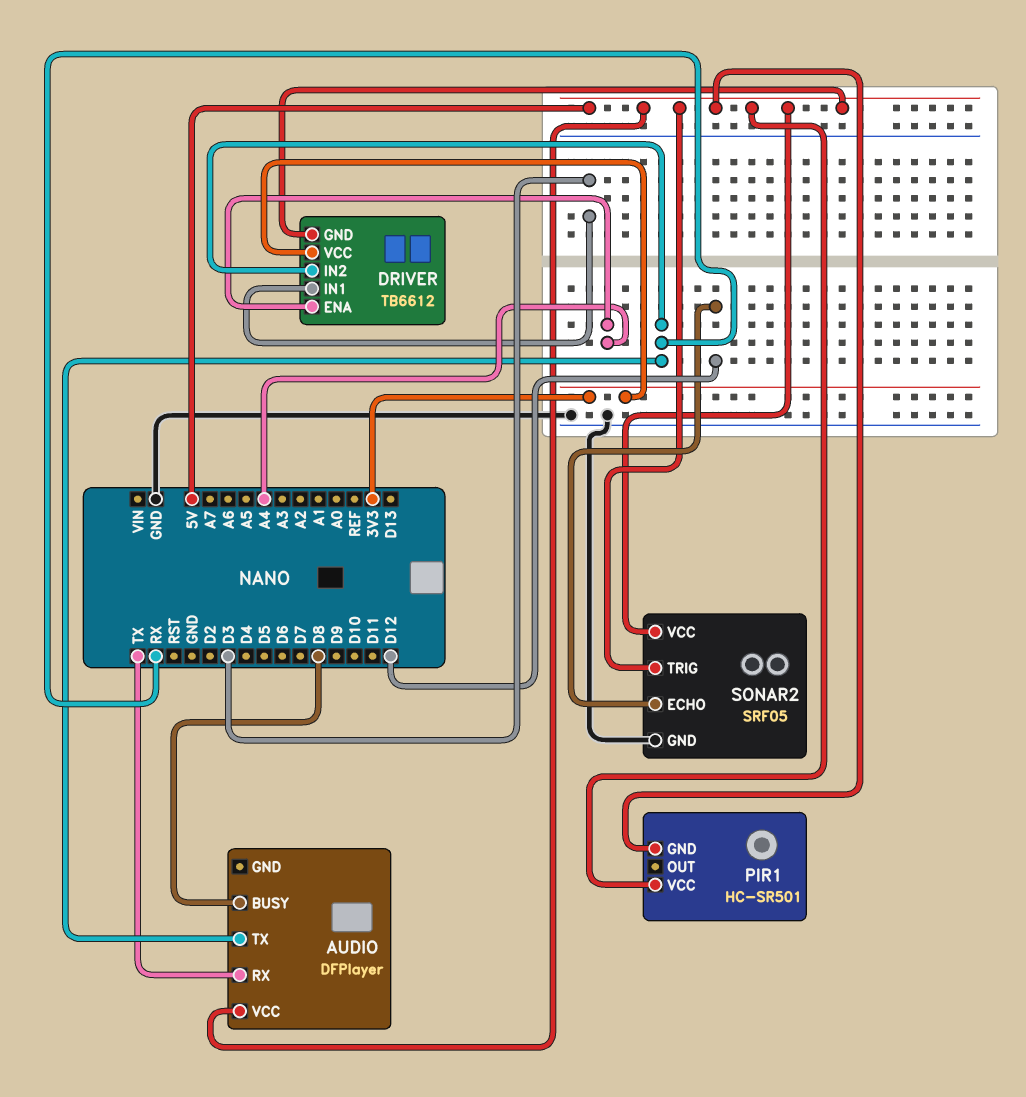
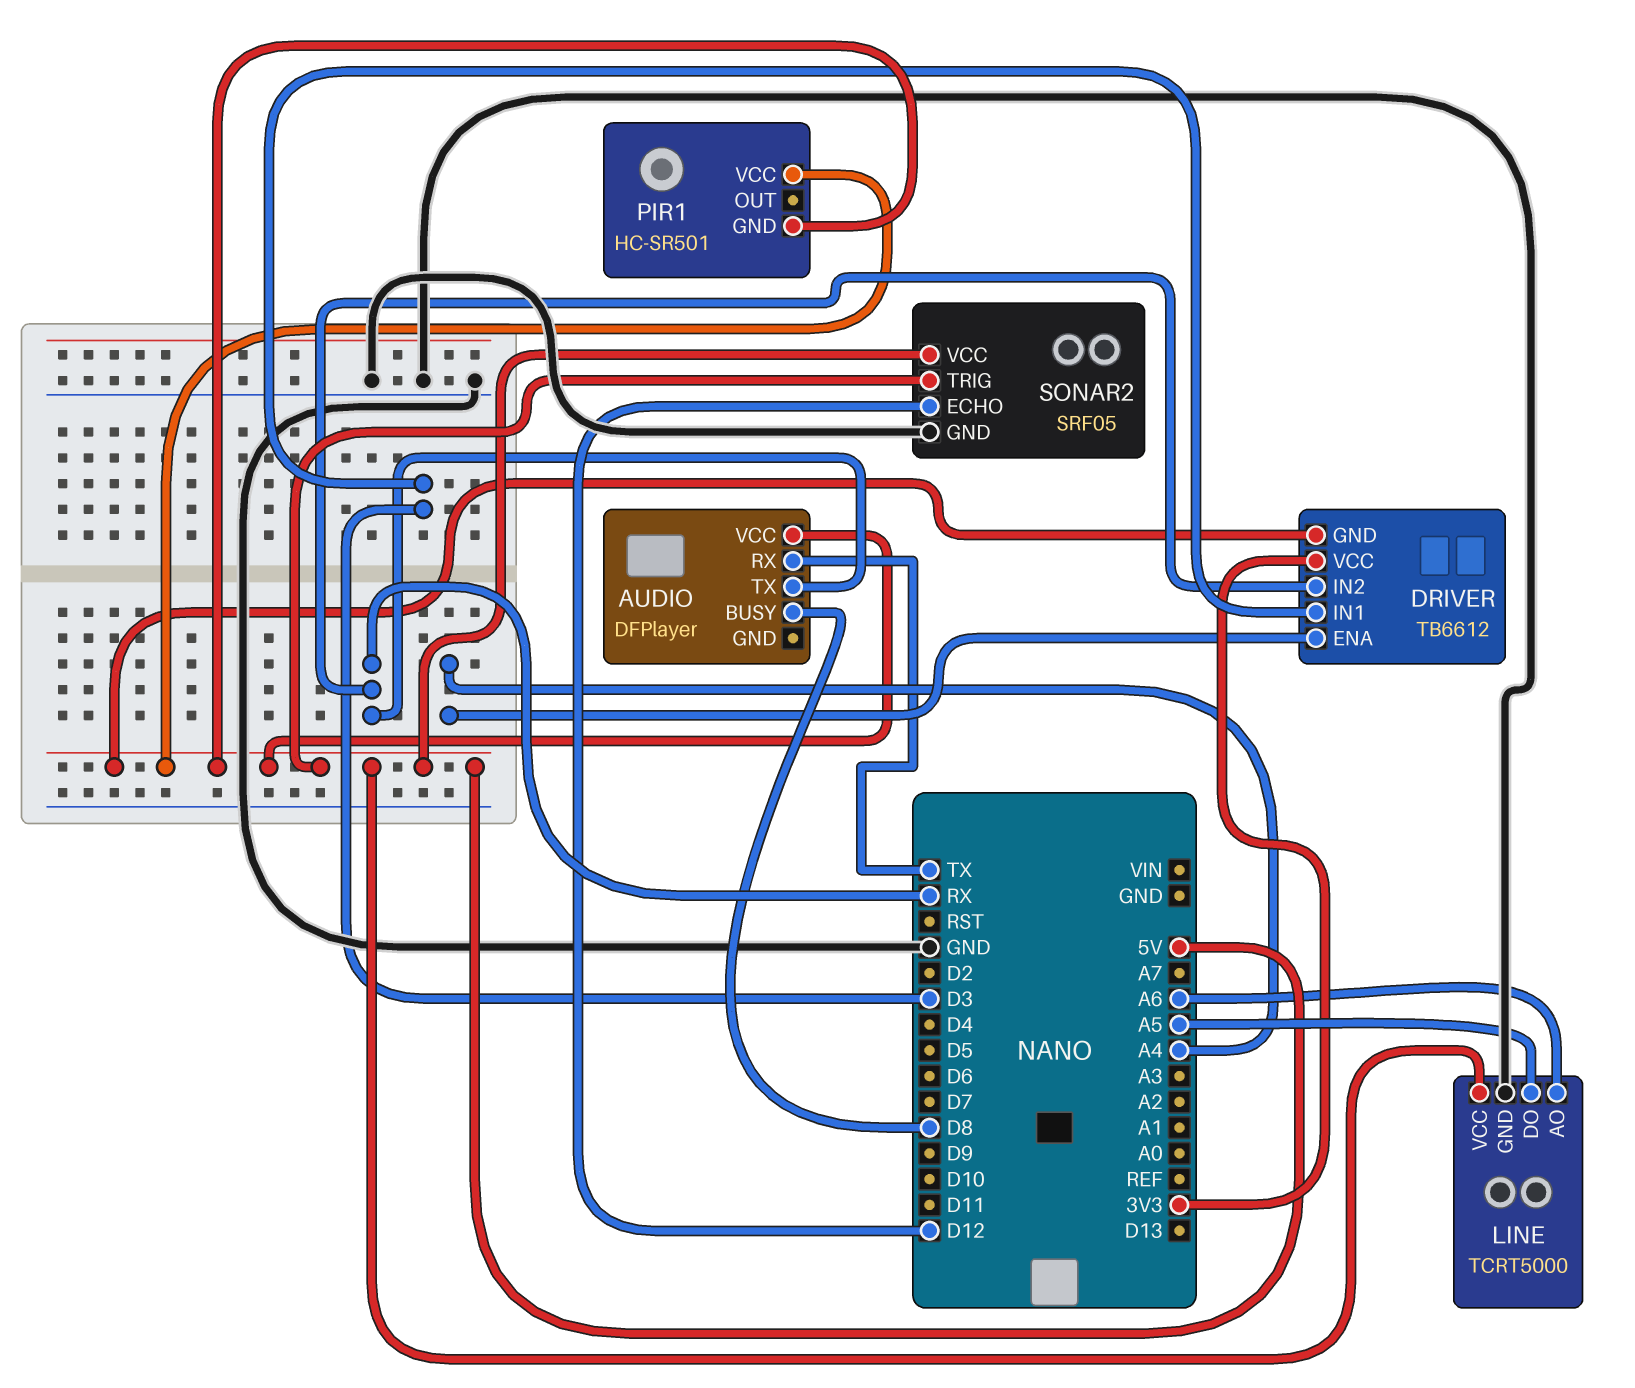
LINE: none -> TCRT5000
LINE pin AO: none -> A6
LINE pin DO: none -> A5
LINE pin GND: none -> GND
LINE pin VCC: none -> 5V

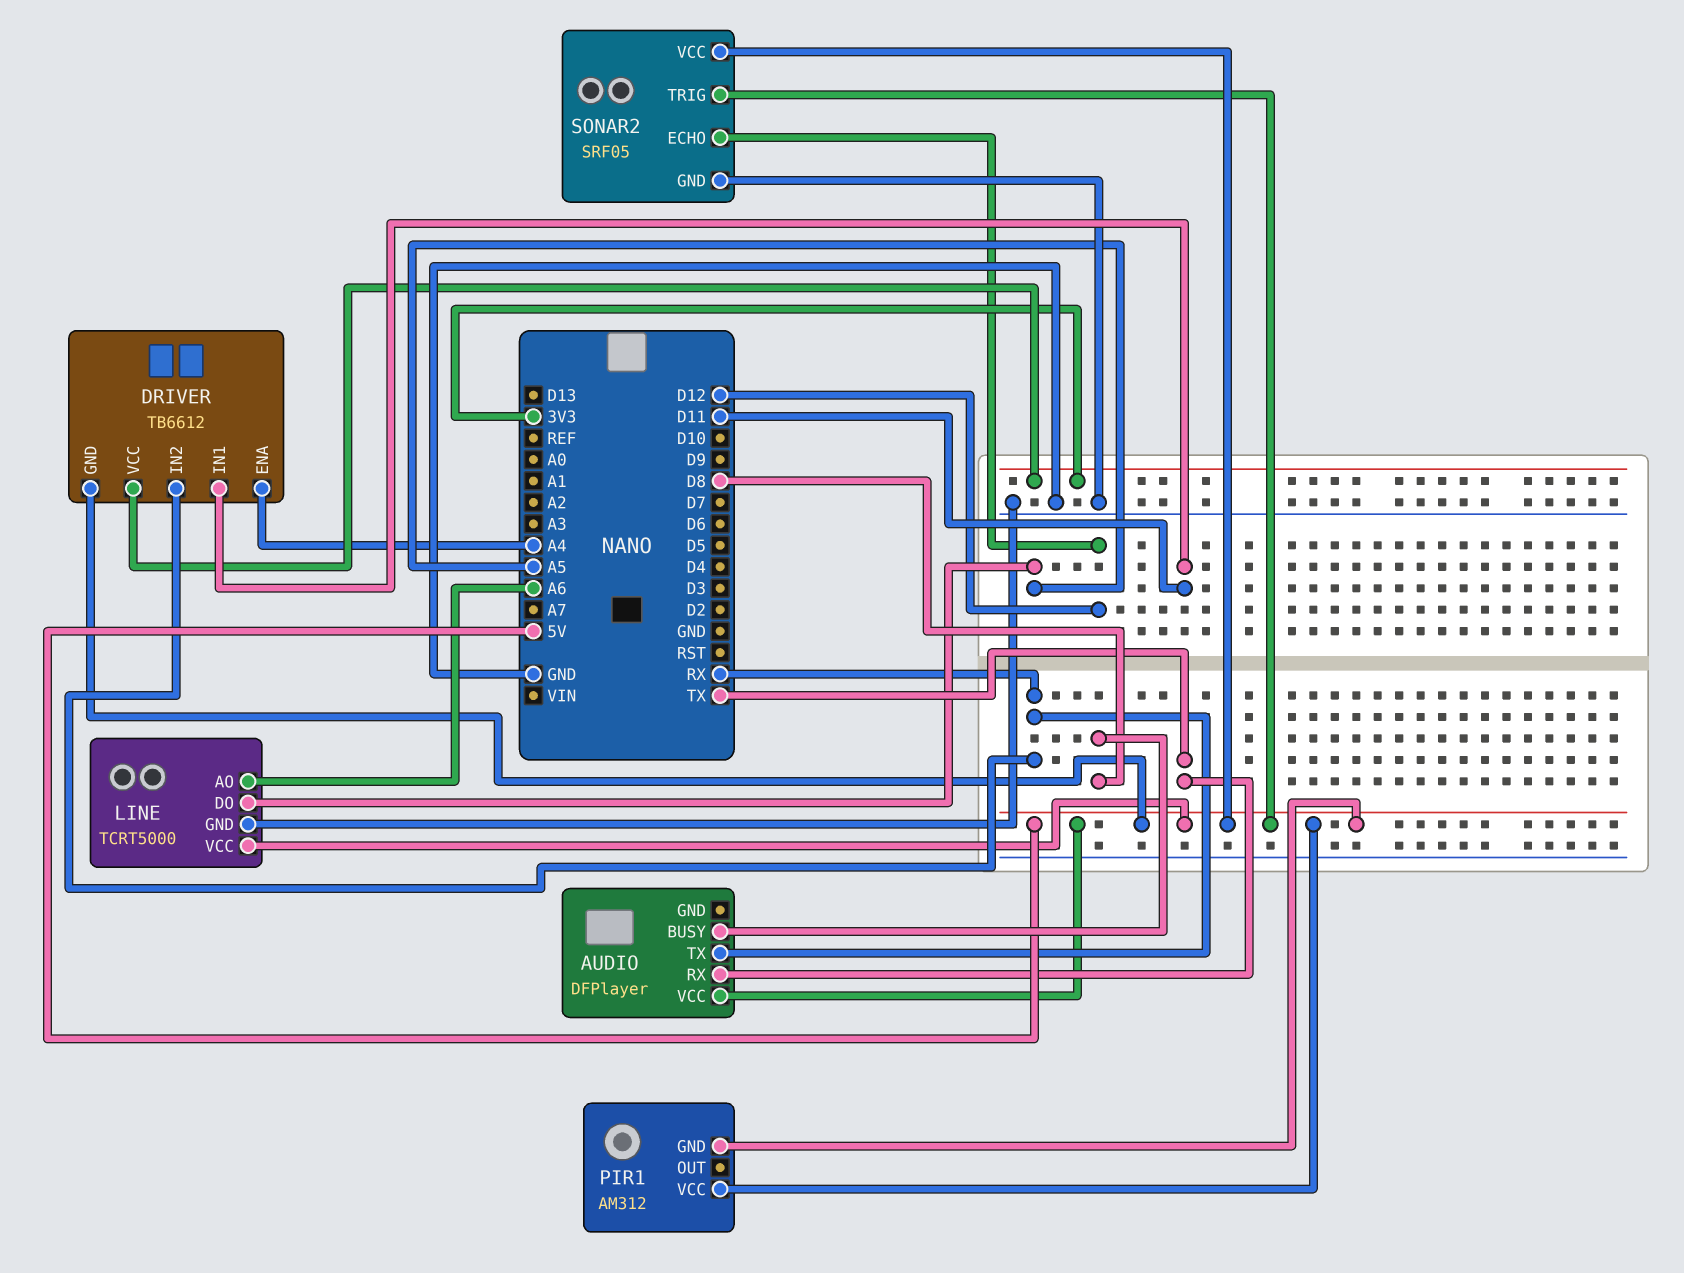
DRIVER pin IN1: D3 -> D11
PIR1: HC-SR501 -> AM312

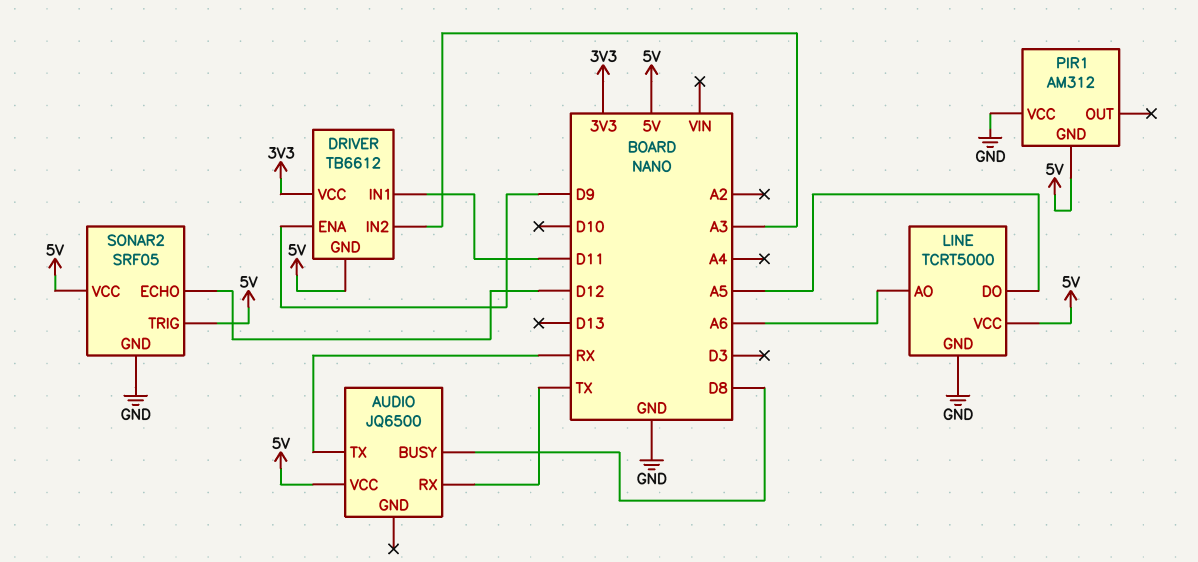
AUDIO: DFPlayer -> JQ6500
DRIVER pin ENA: A4 -> D9
DRIVER pin IN2: RX -> A3
PIR1 pin VCC: 5V -> GND

